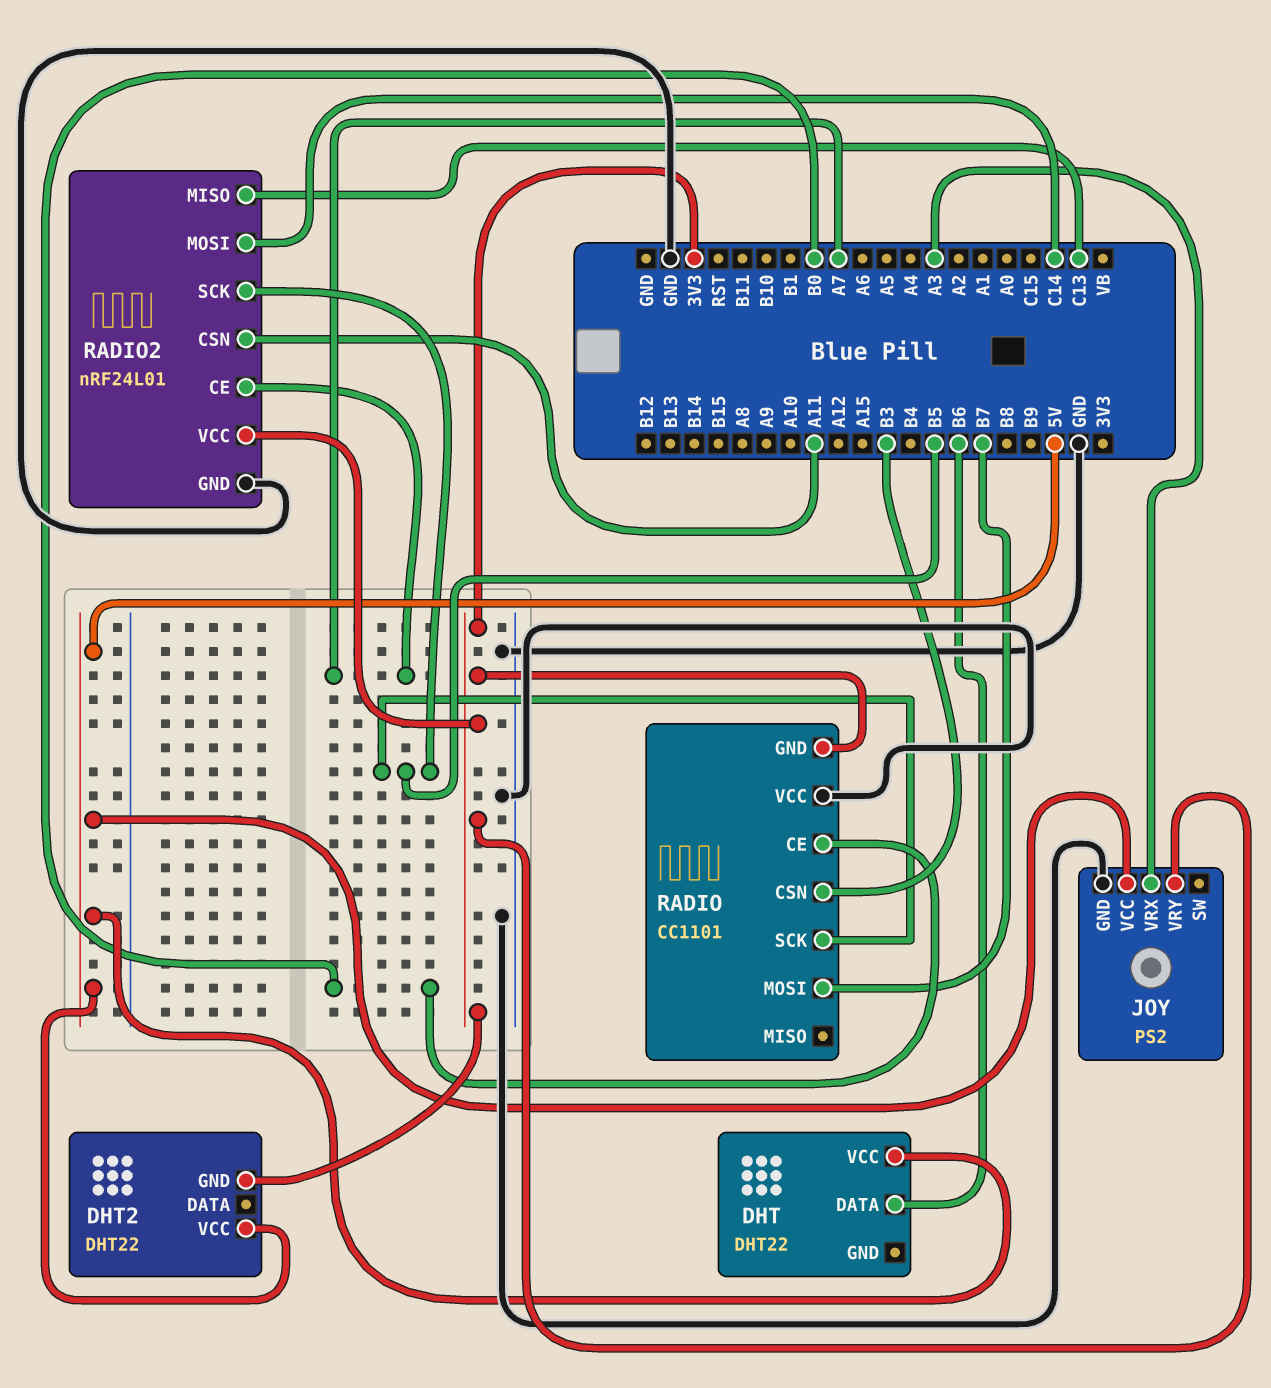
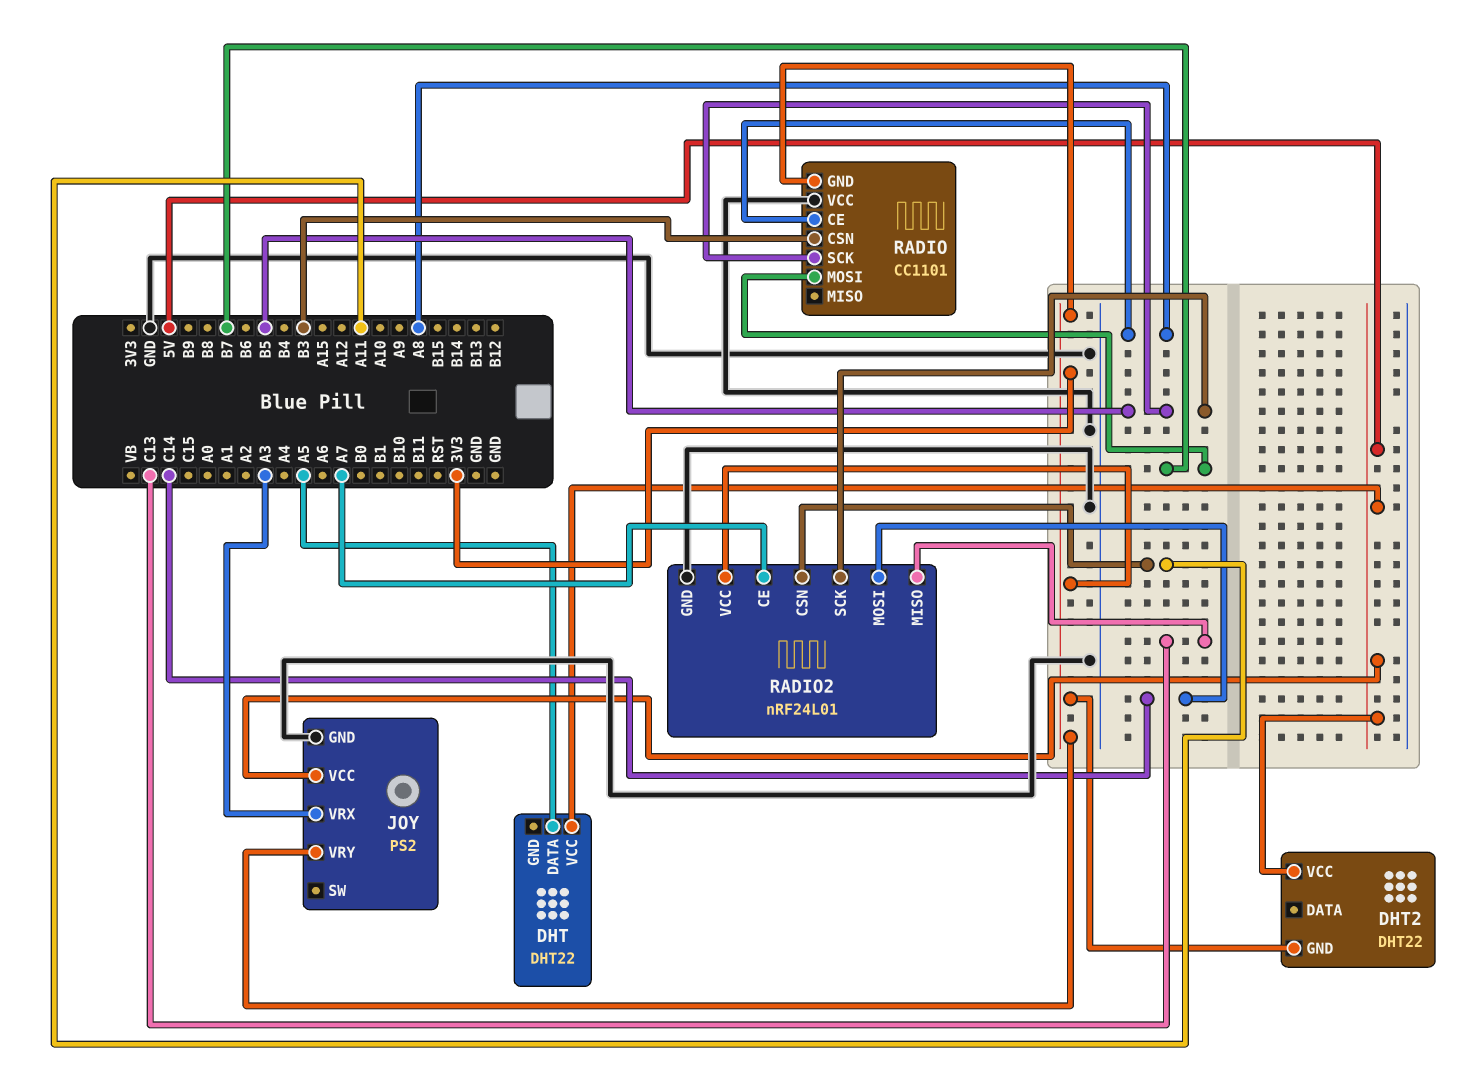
DHT pin DATA: B6 -> A5
RADIO pin CE: B0 -> A8

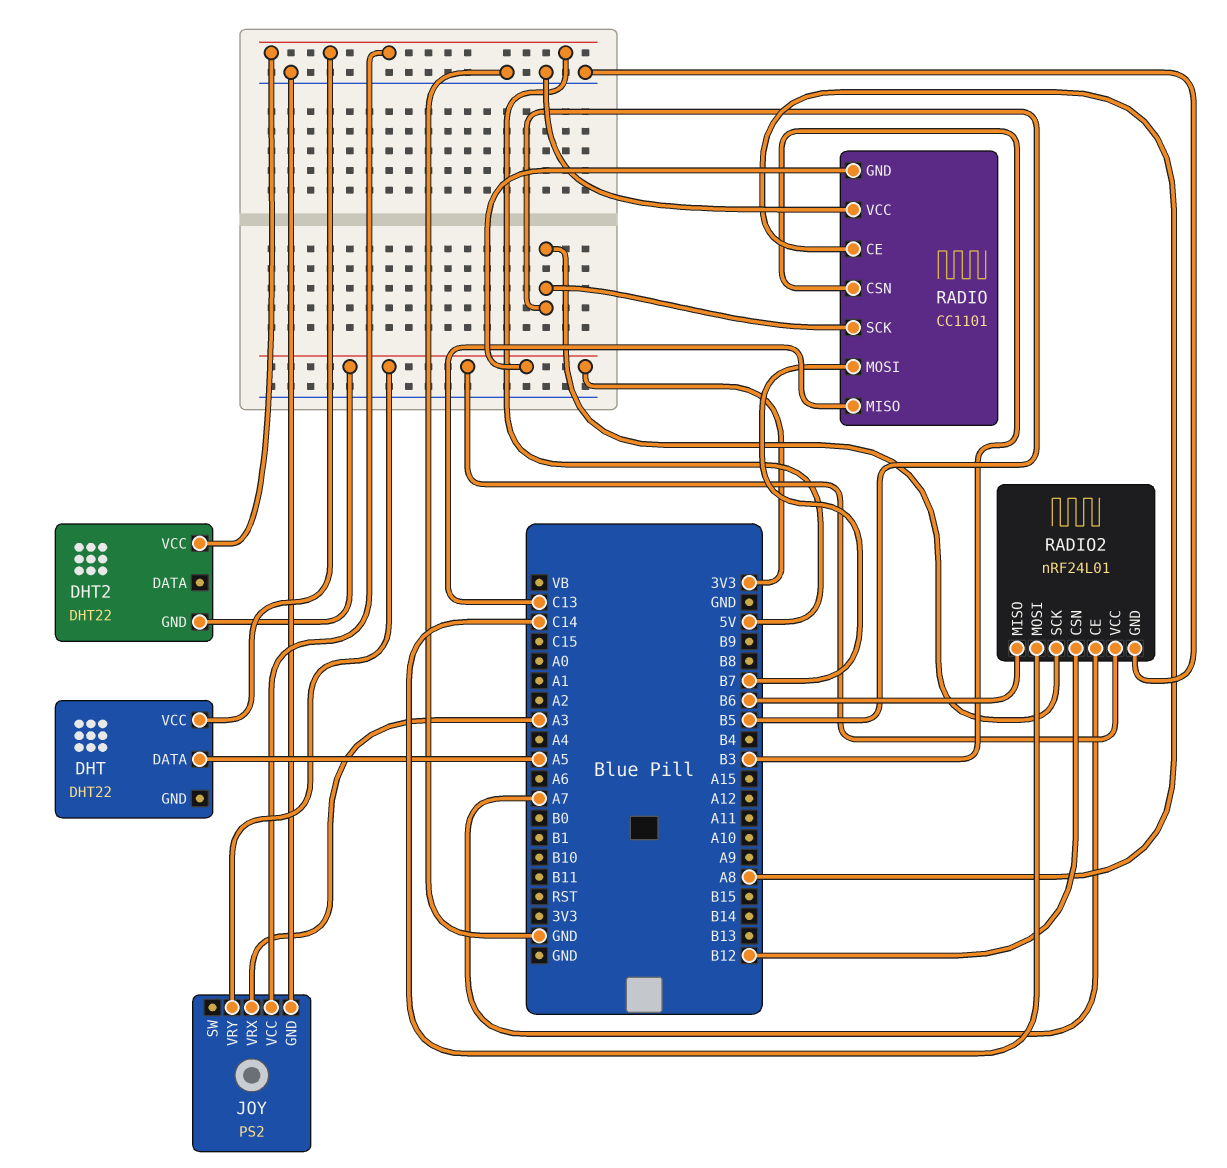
RADIO pin MISO: none -> C13
RADIO2 pin CSN: A11 -> B12
RADIO2 pin MISO: C13 -> B6

